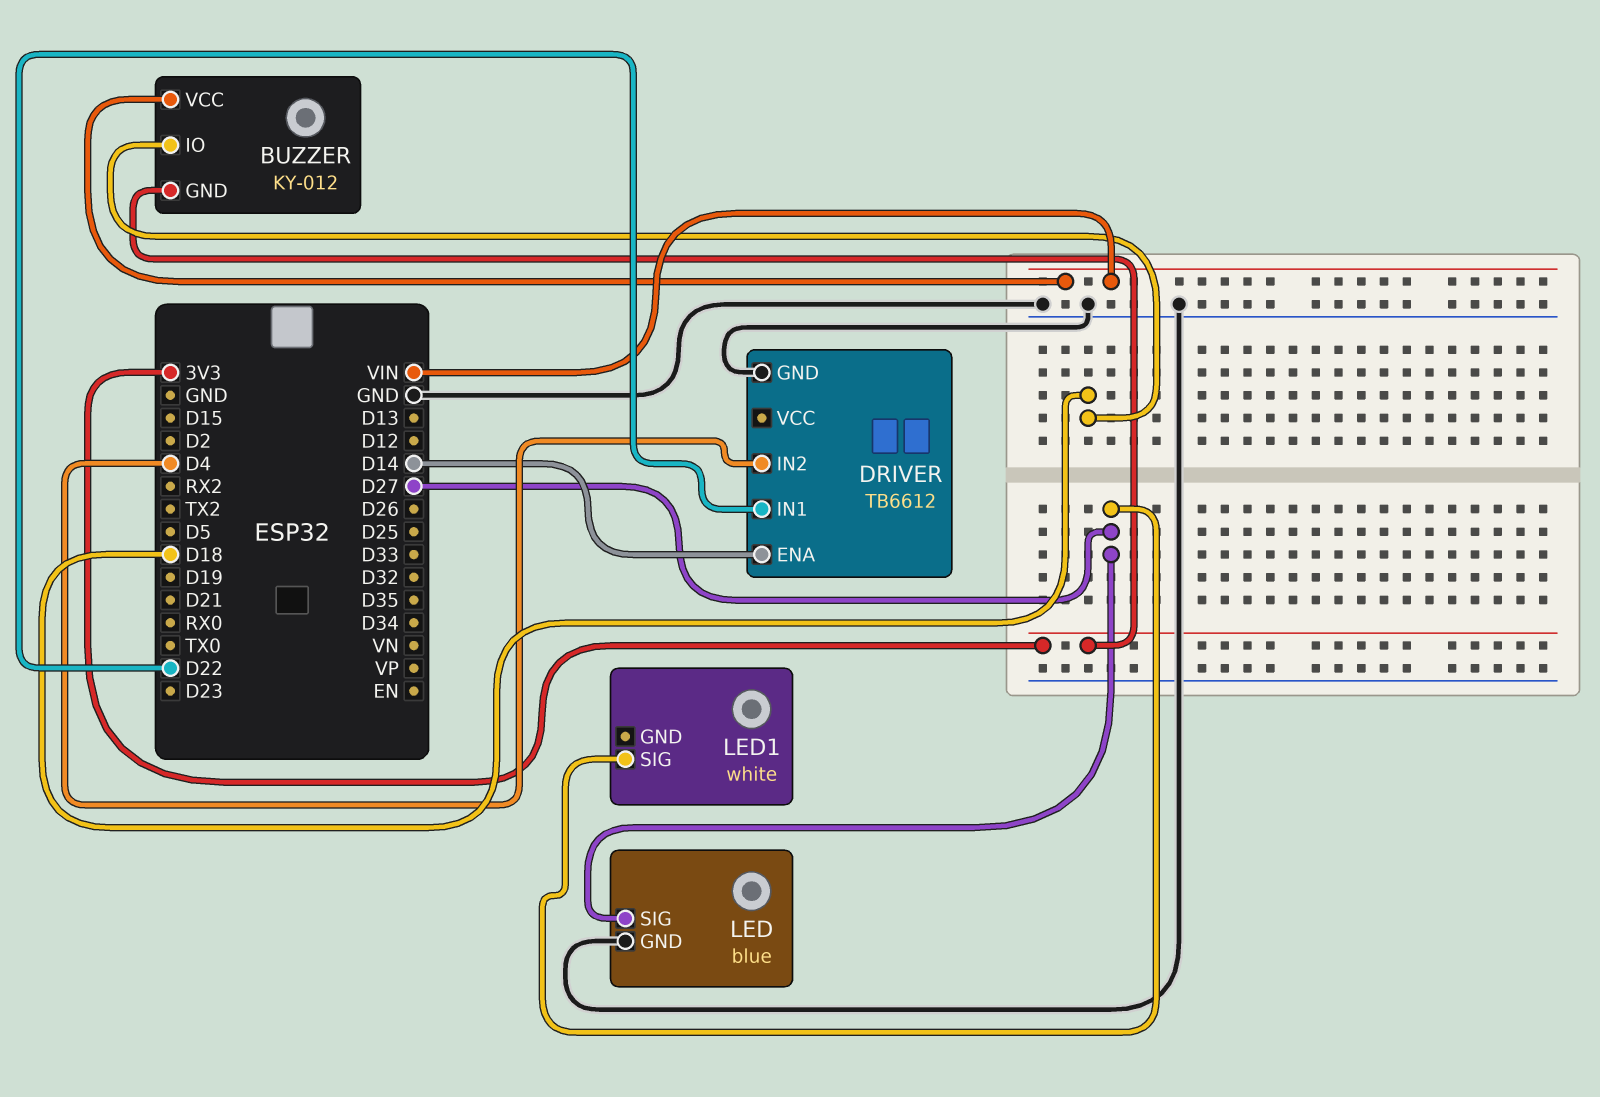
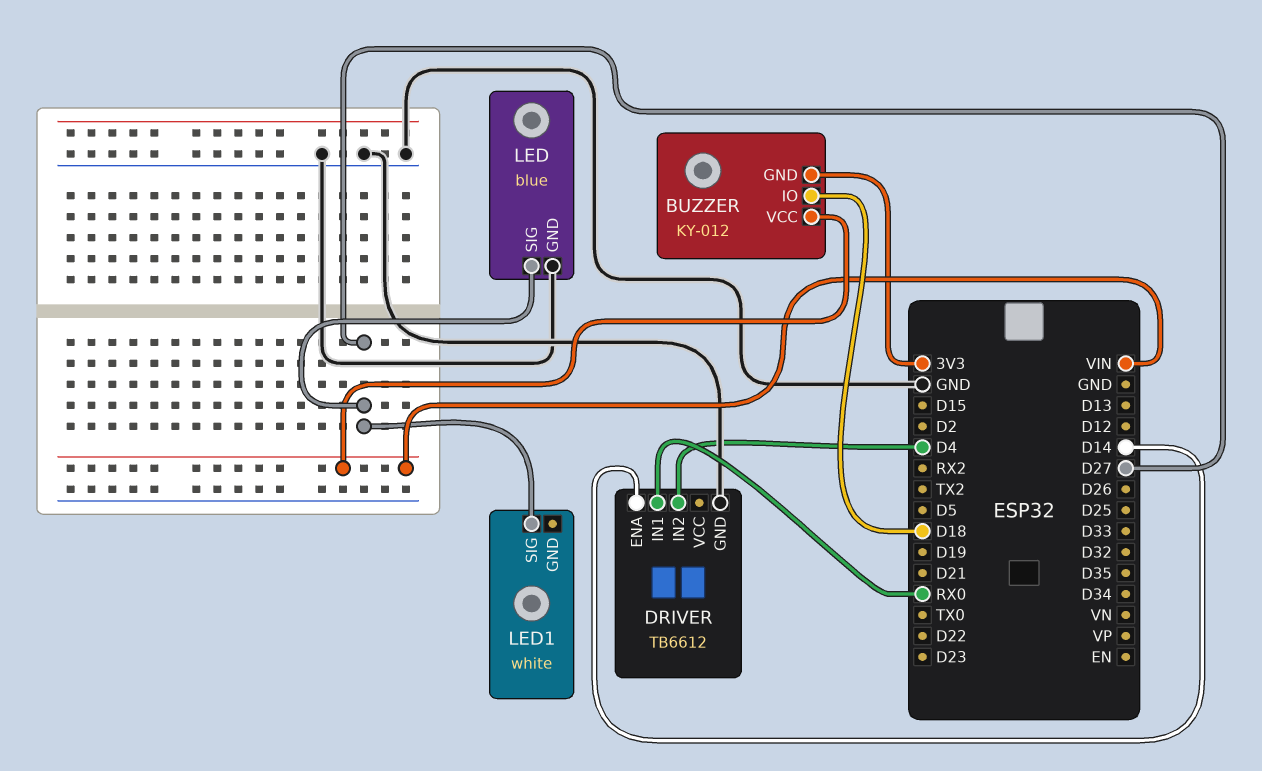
DRIVER pin IN1: D22 -> RX0

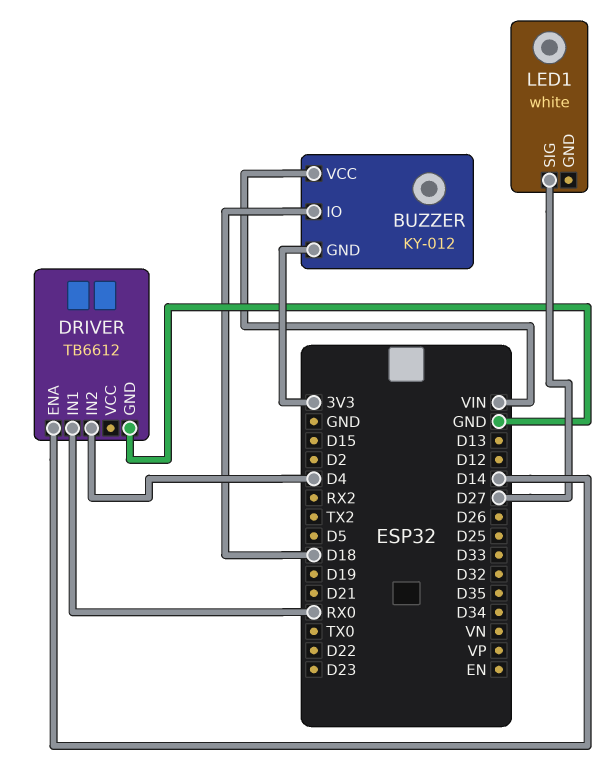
LED: blue -> none
LED pin GND: GND -> none
LED pin SIG: D27 -> none

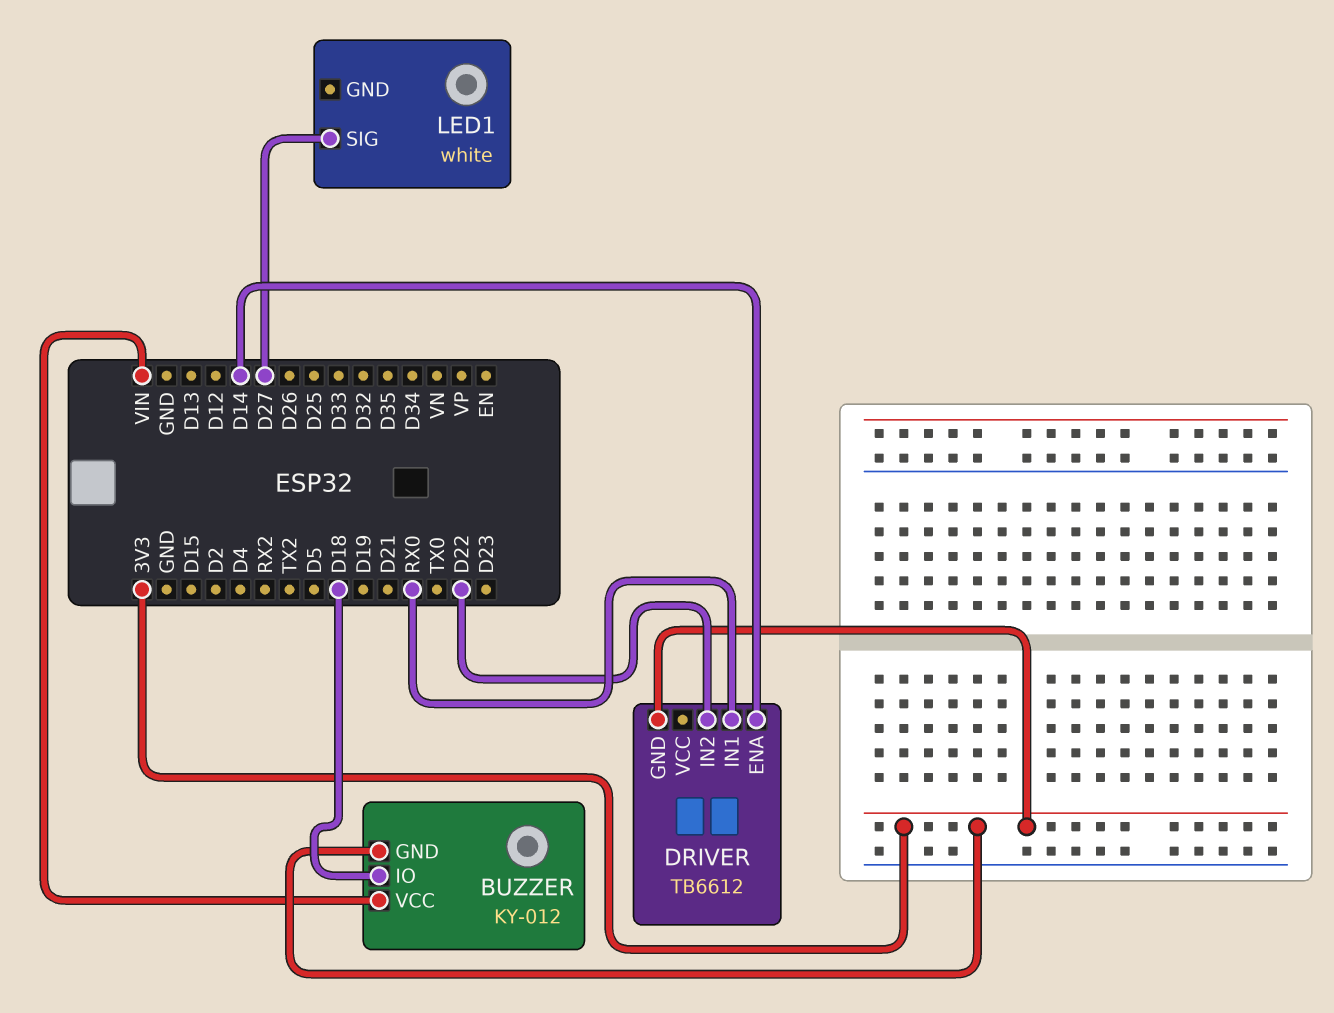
DRIVER pin GND: GND -> 3V3
DRIVER pin IN2: D4 -> D22

